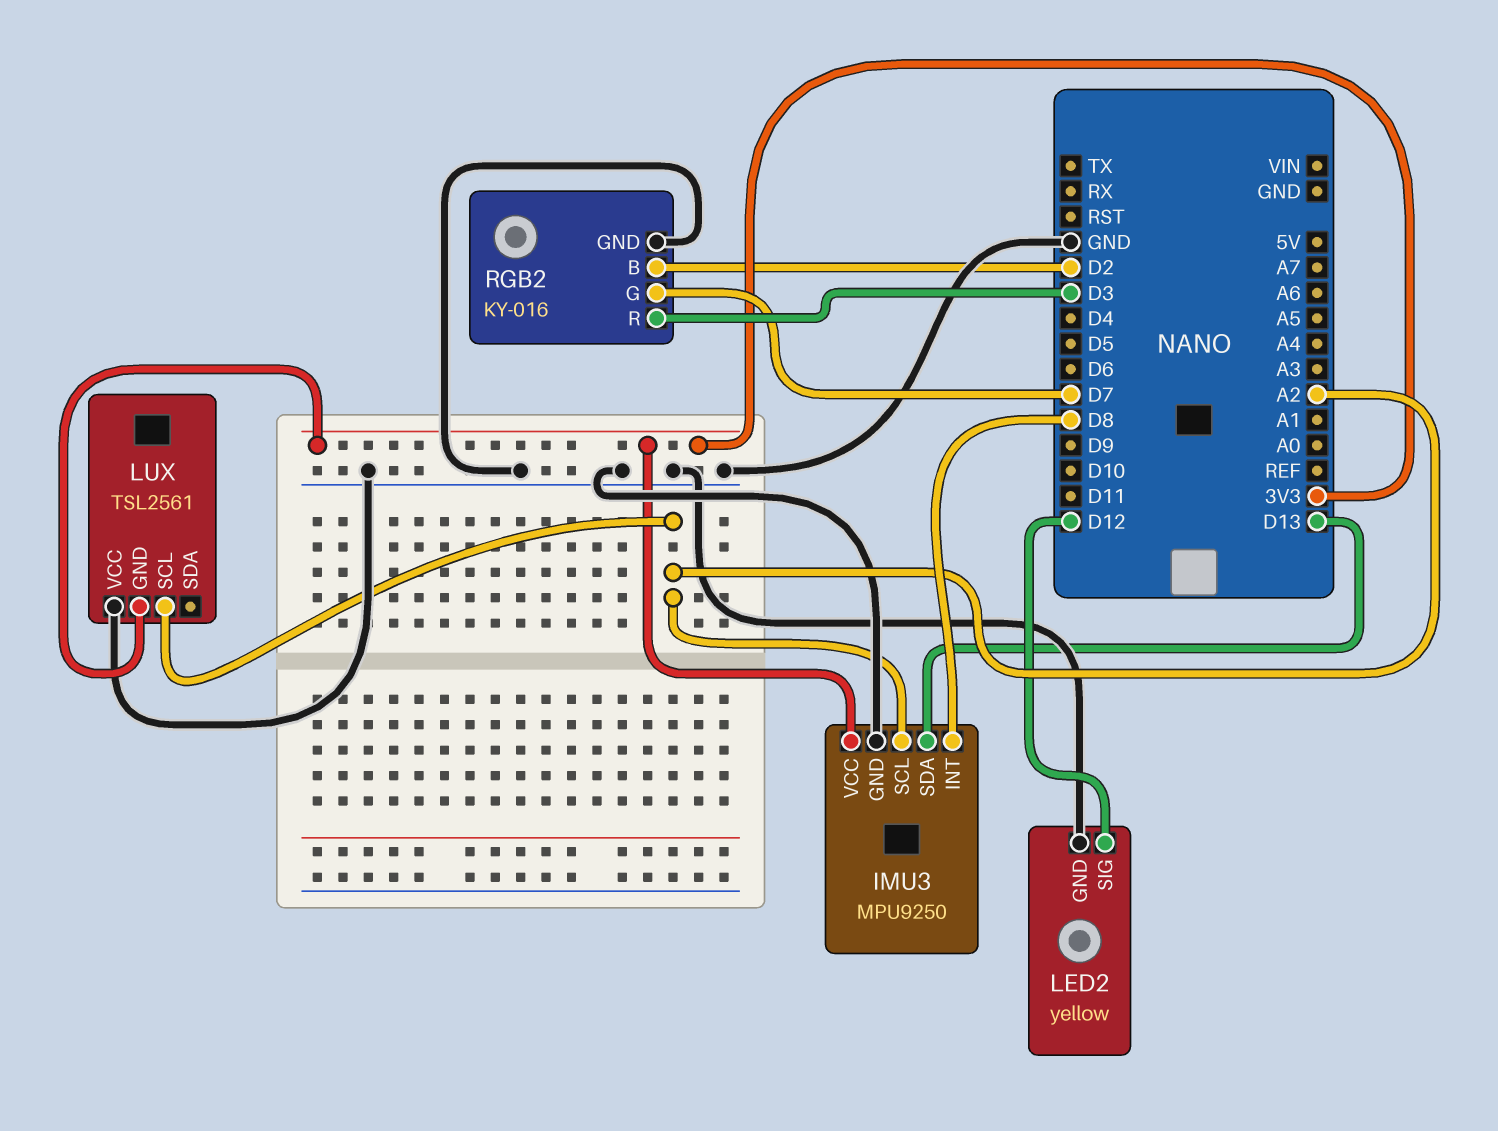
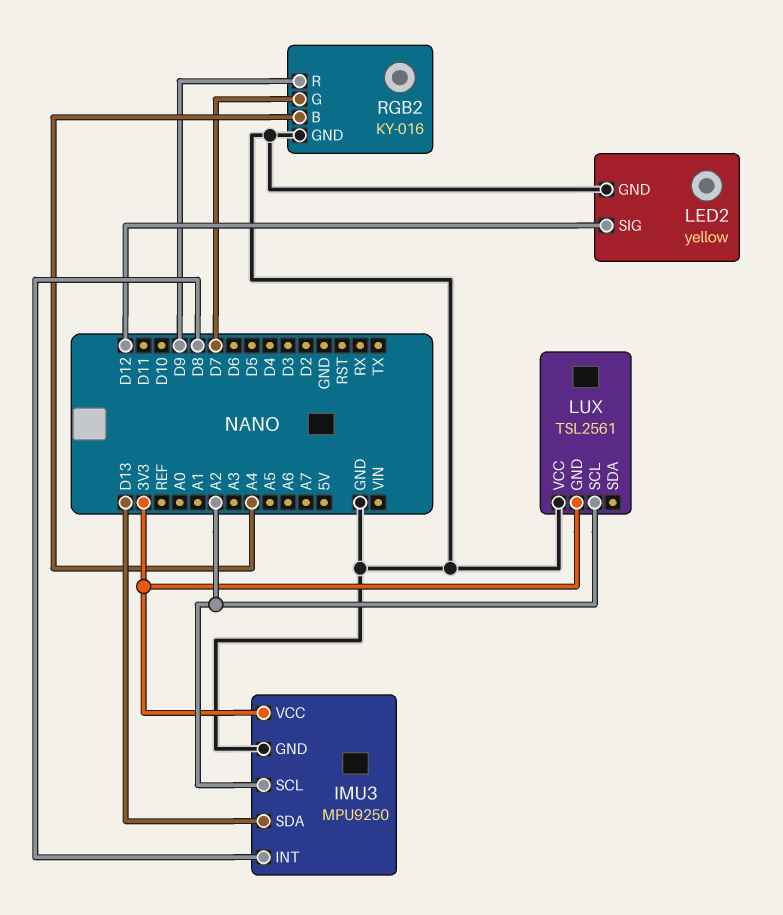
RGB2 pin B: D2 -> A4
RGB2 pin R: D3 -> D9

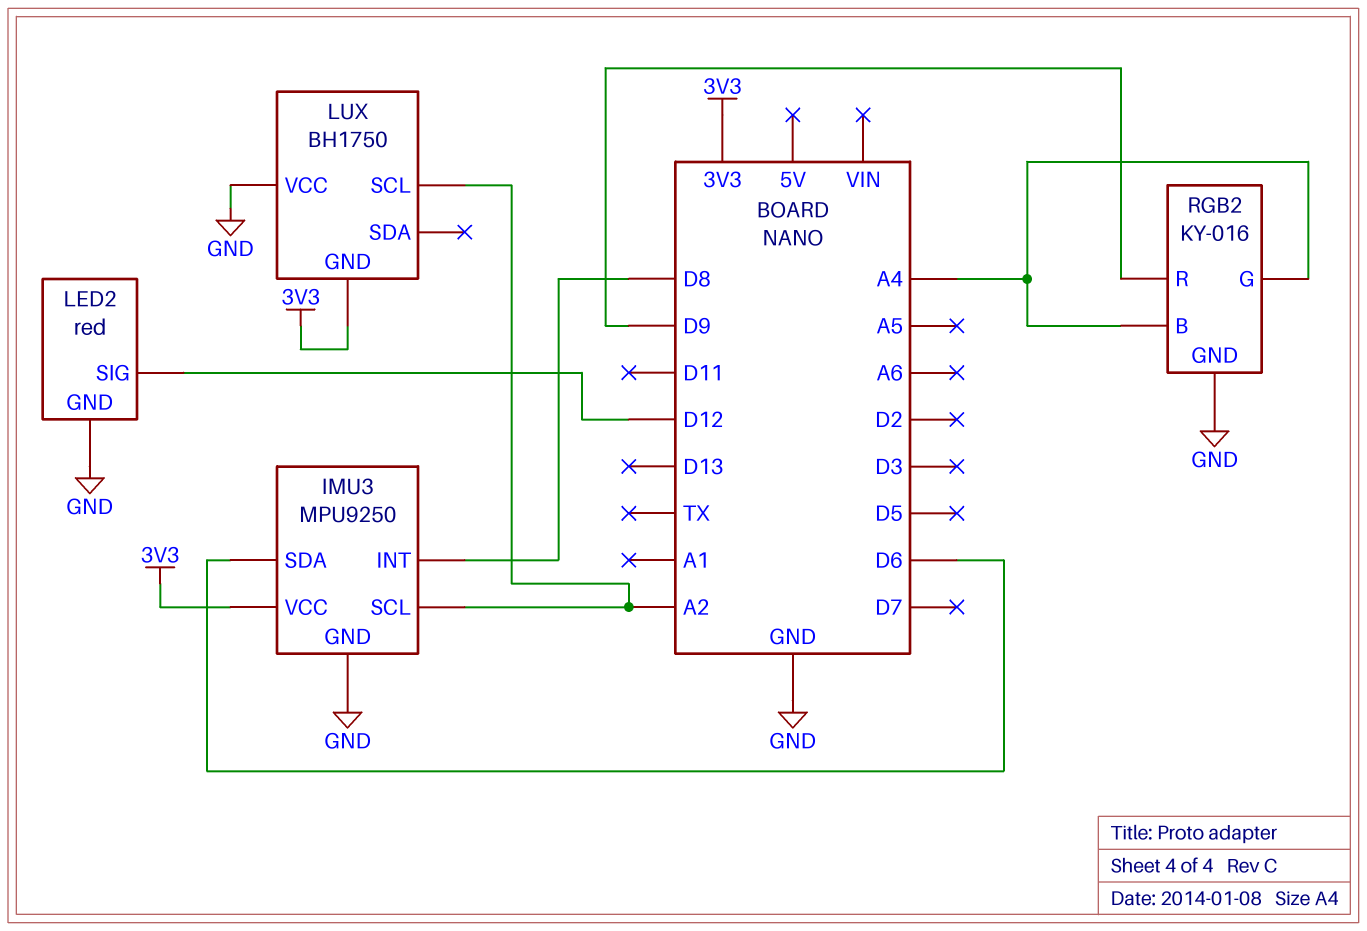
IMU3 pin SDA: D13 -> D6
LED2: yellow -> red
LUX: TSL2561 -> BH1750
RGB2 pin G: D7 -> A4

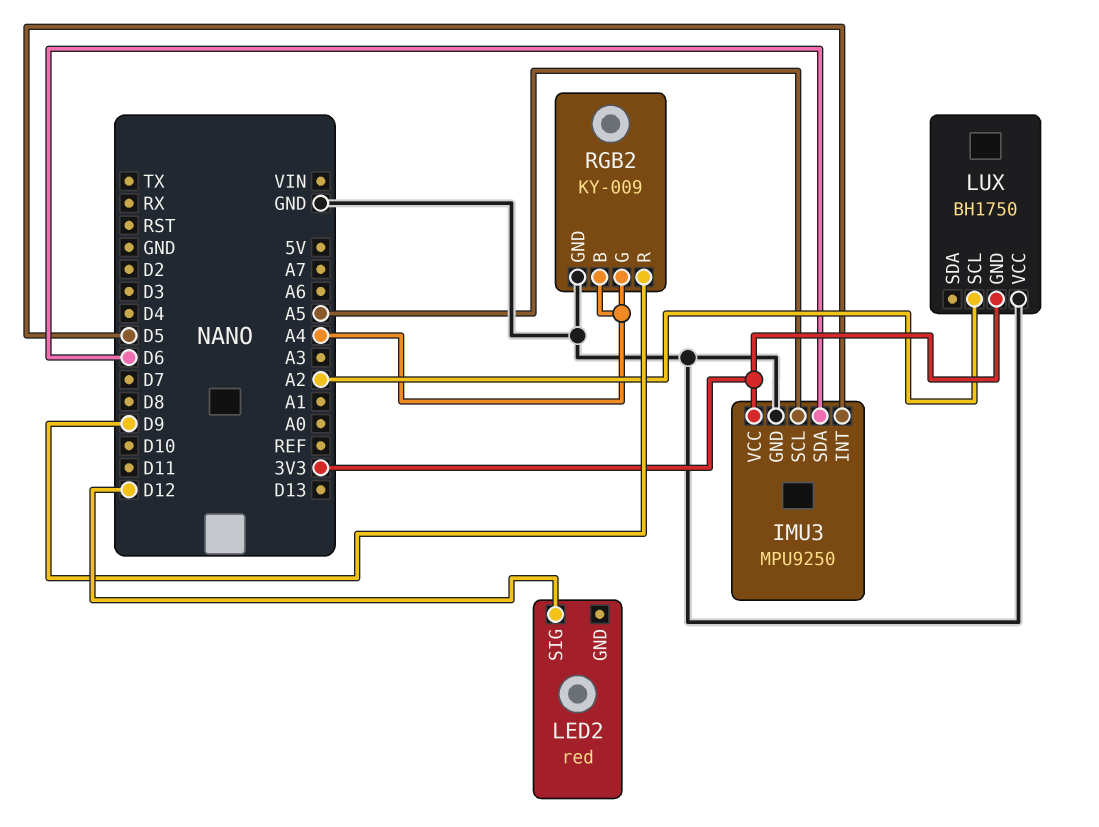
IMU3 pin INT: D8 -> D5
IMU3 pin SCL: A2 -> A5
LED2 pin GND: GND -> none
RGB2: KY-016 -> KY-009

